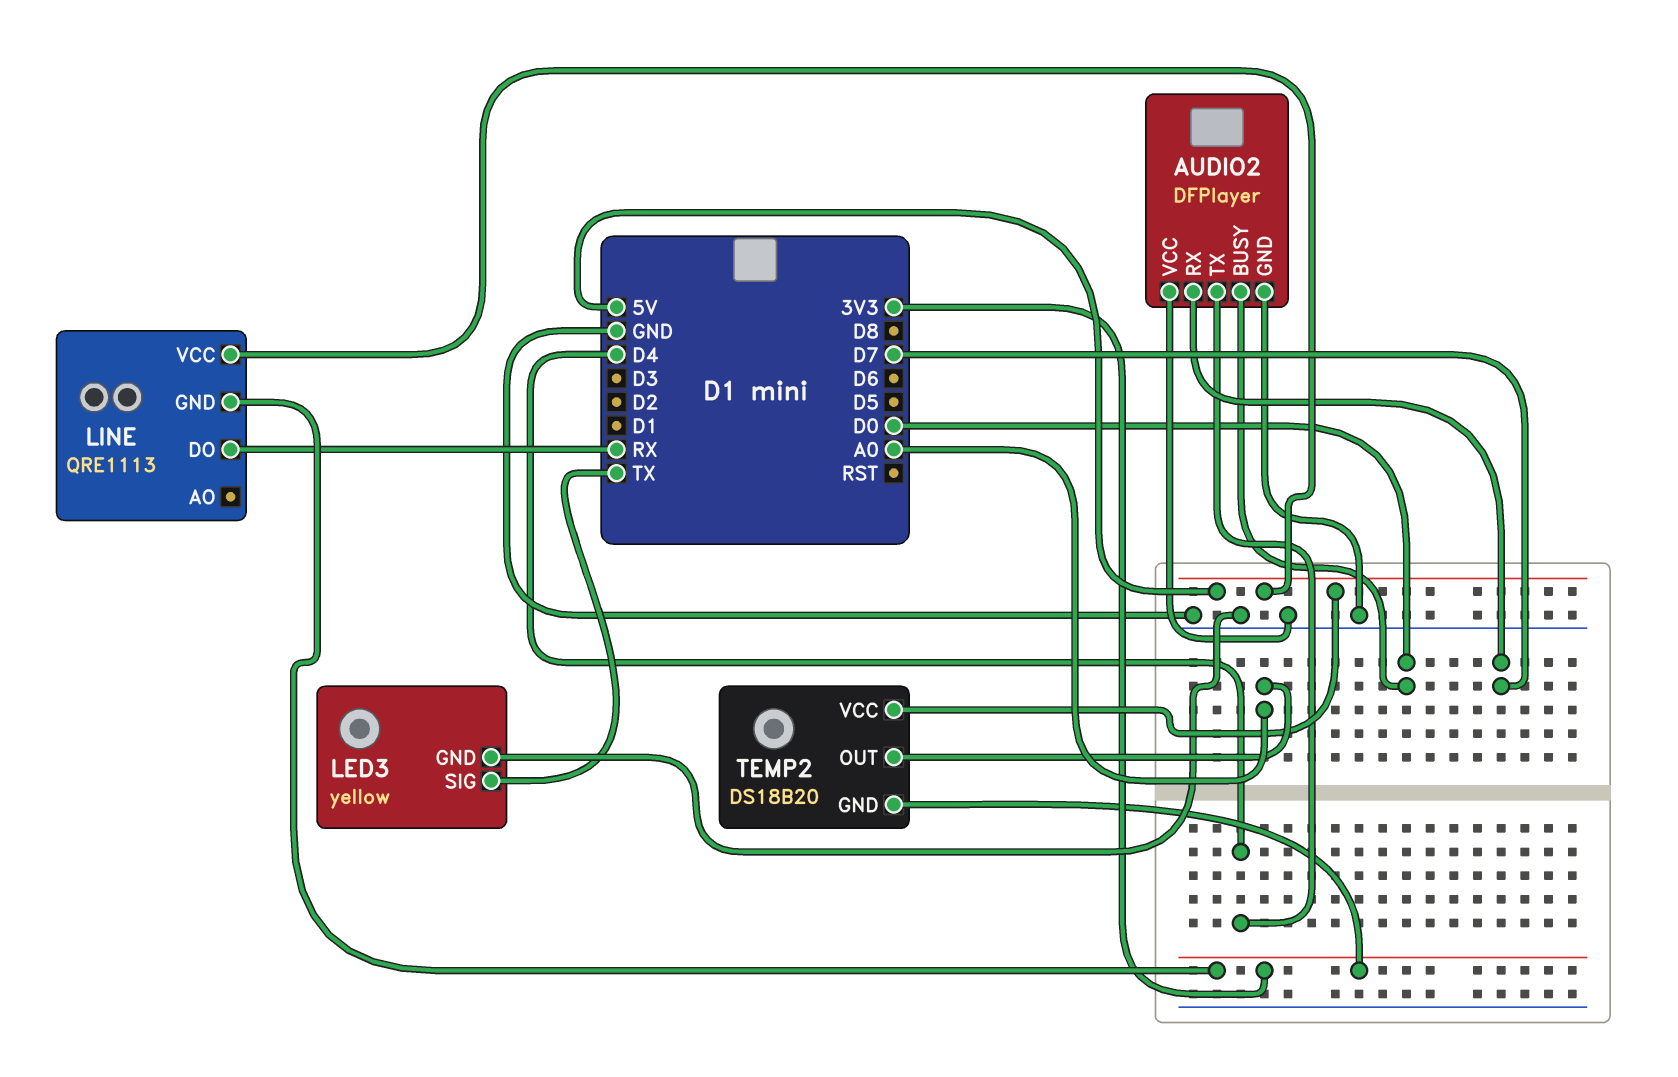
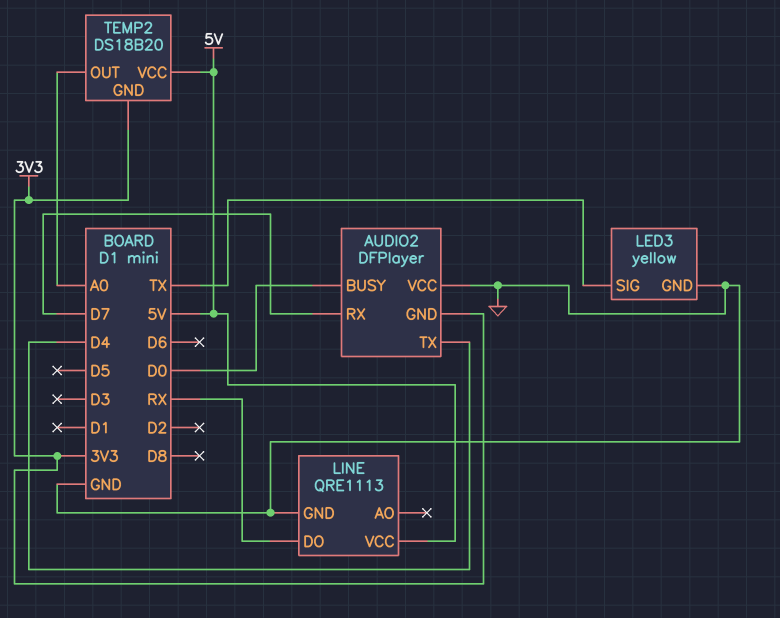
AUDIO2 pin GND: GND -> 3V3
LINE pin GND: 3V3 -> GND

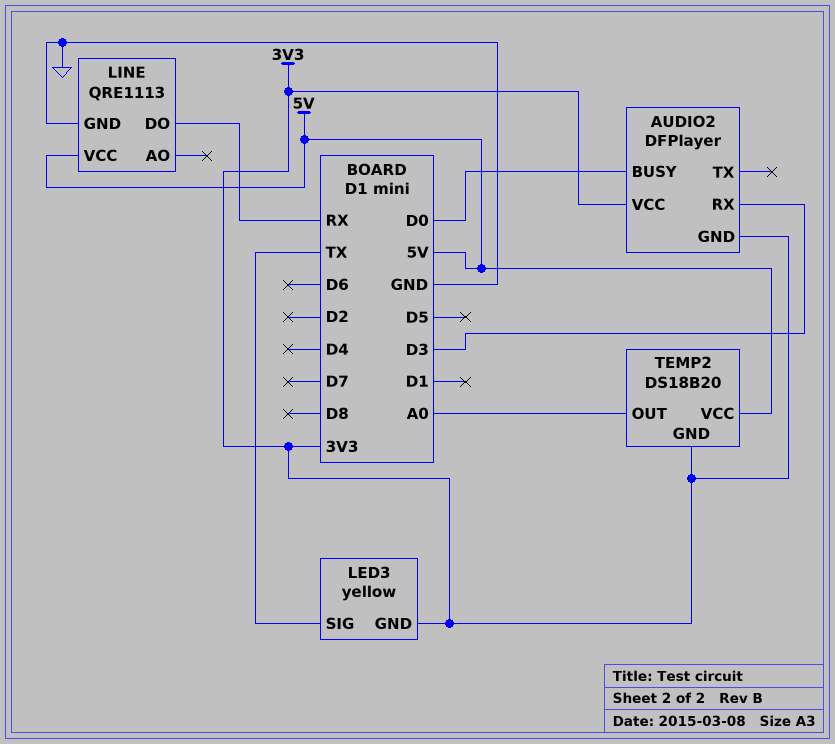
AUDIO2 pin RX: D7 -> D3
AUDIO2 pin TX: D4 -> none
AUDIO2 pin VCC: GND -> 3V3
LED3 pin GND: GND -> 3V3

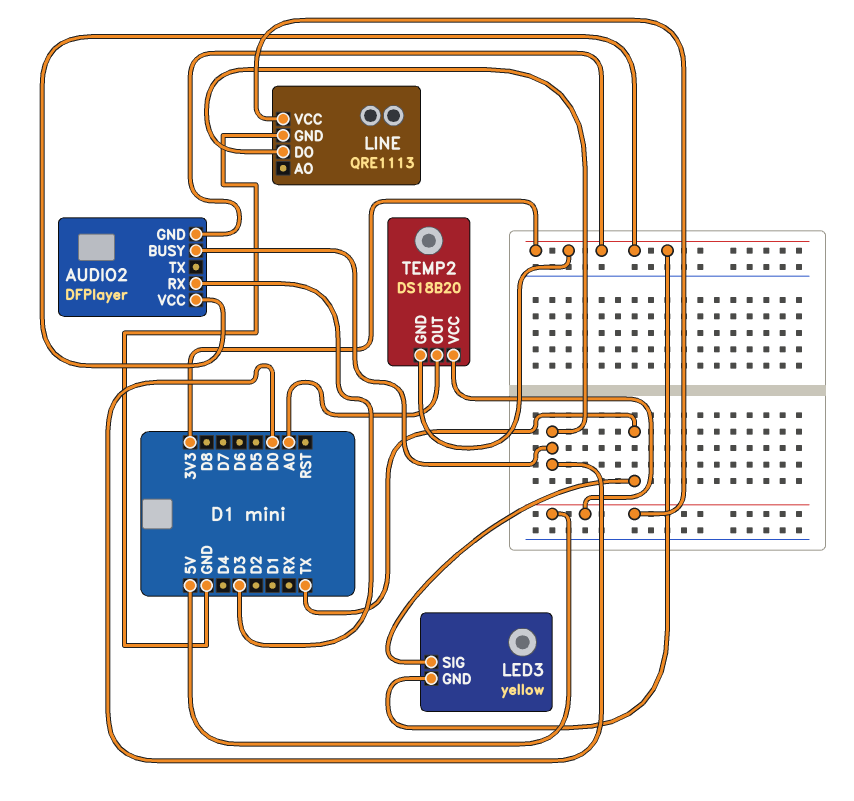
LINE pin DO: RX -> D0

